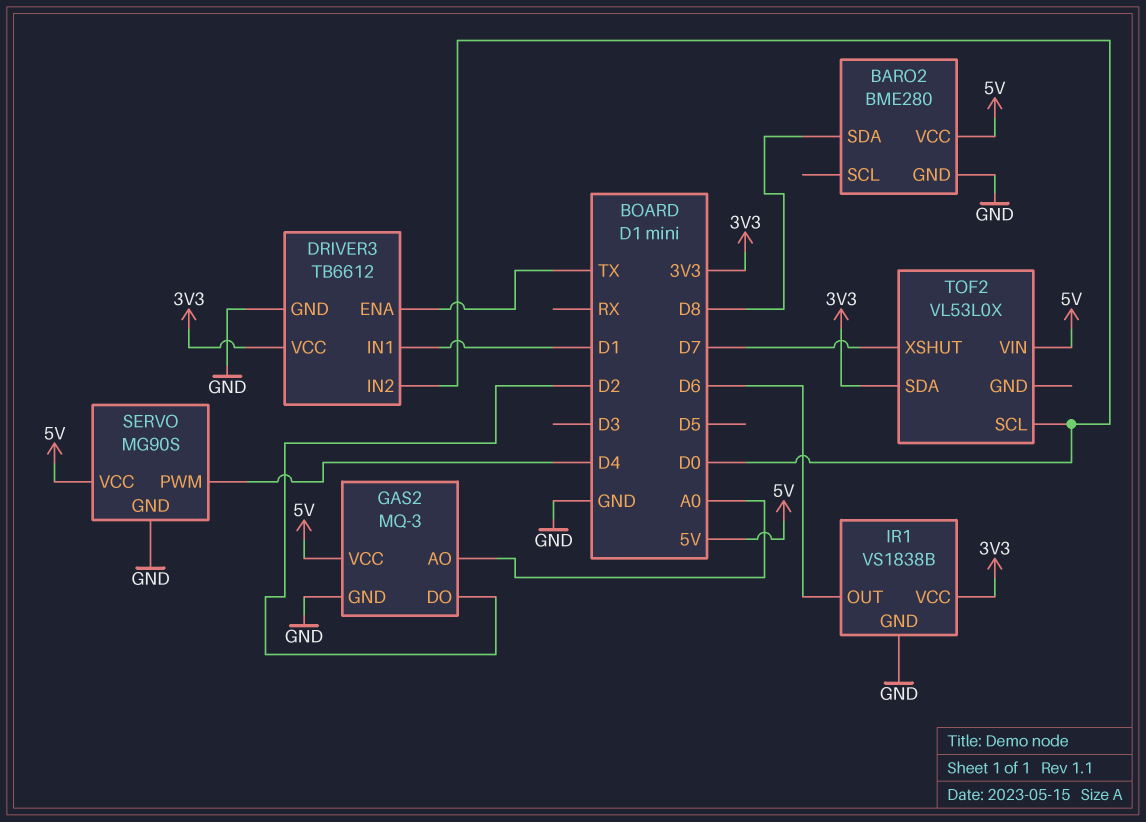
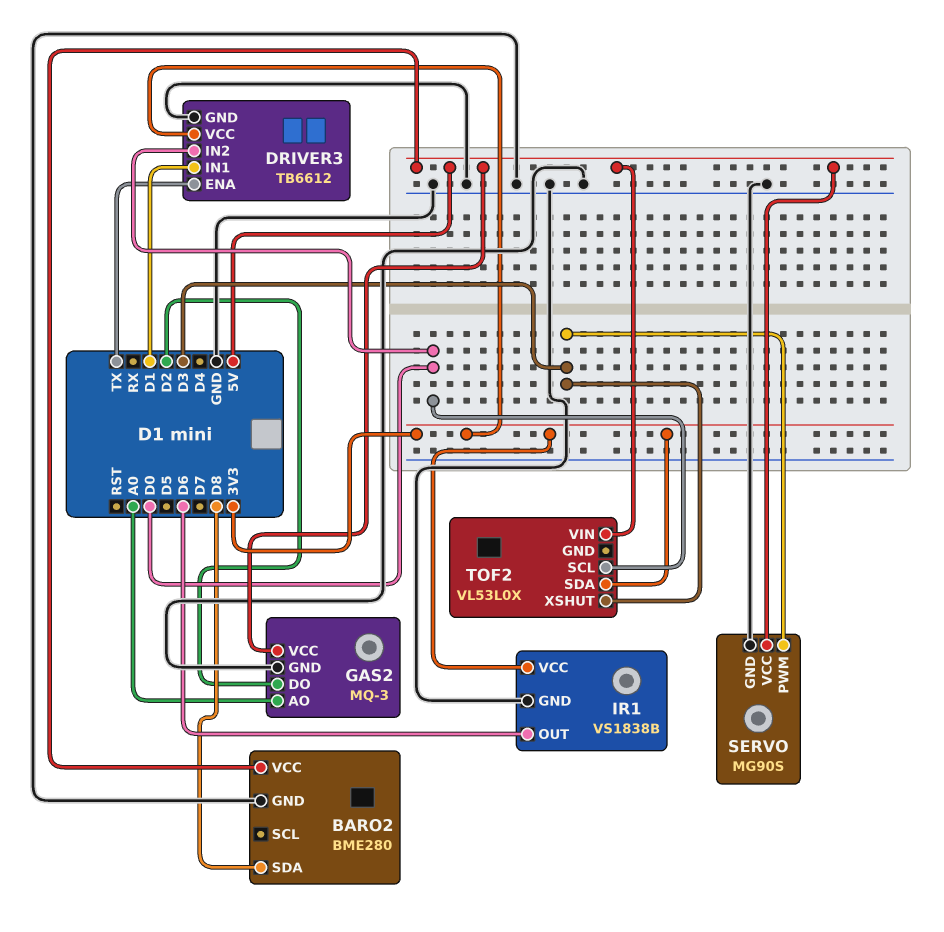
SERVO pin PWM: D4 -> D3
TOF2 pin XSHUT: D7 -> D3

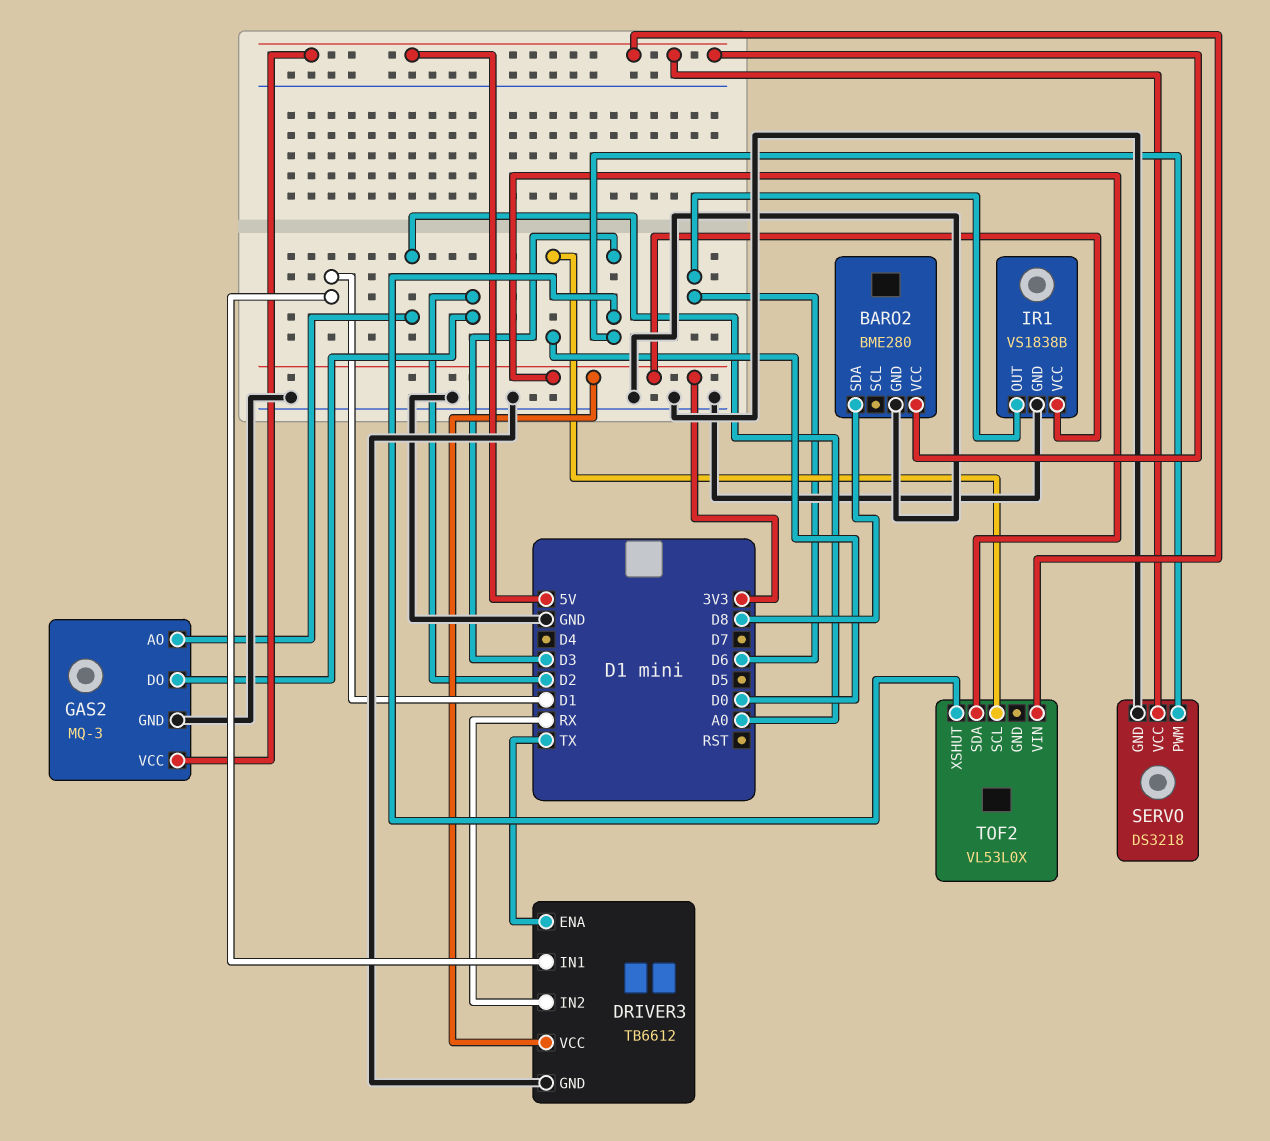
DRIVER3 pin IN2: D0 -> RX
SERVO: MG90S -> DS3218

